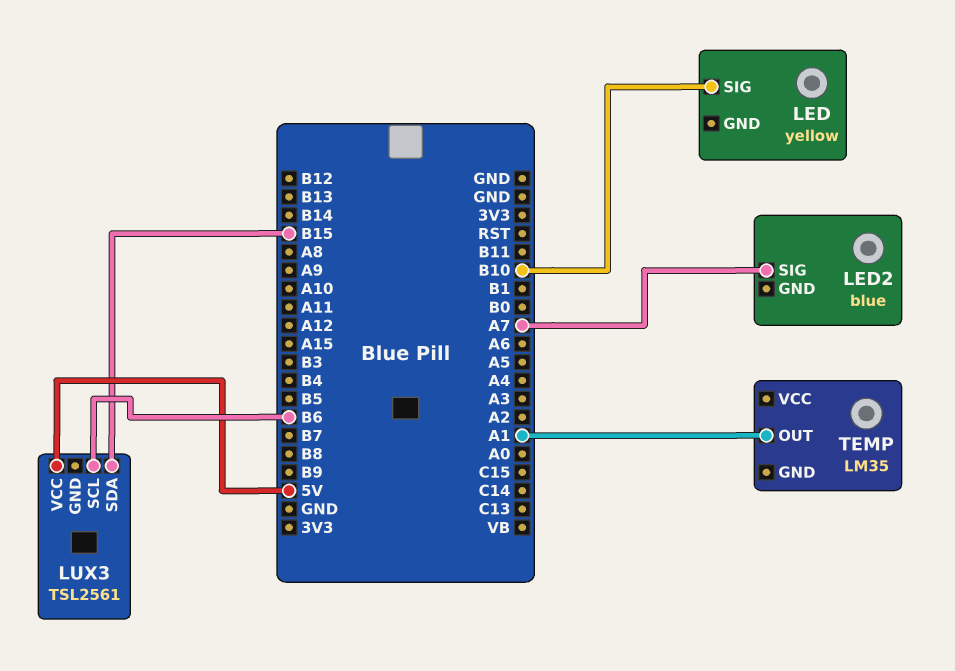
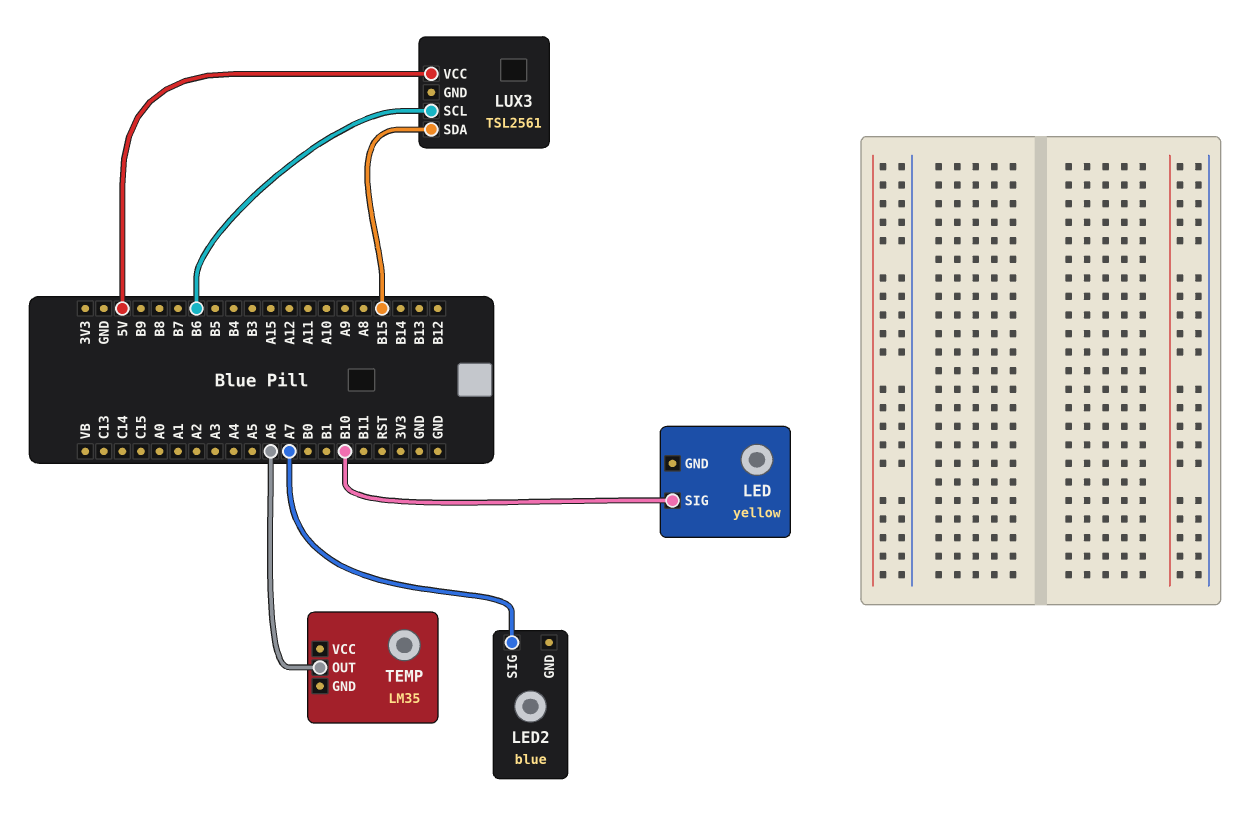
TEMP pin OUT: A1 -> A6

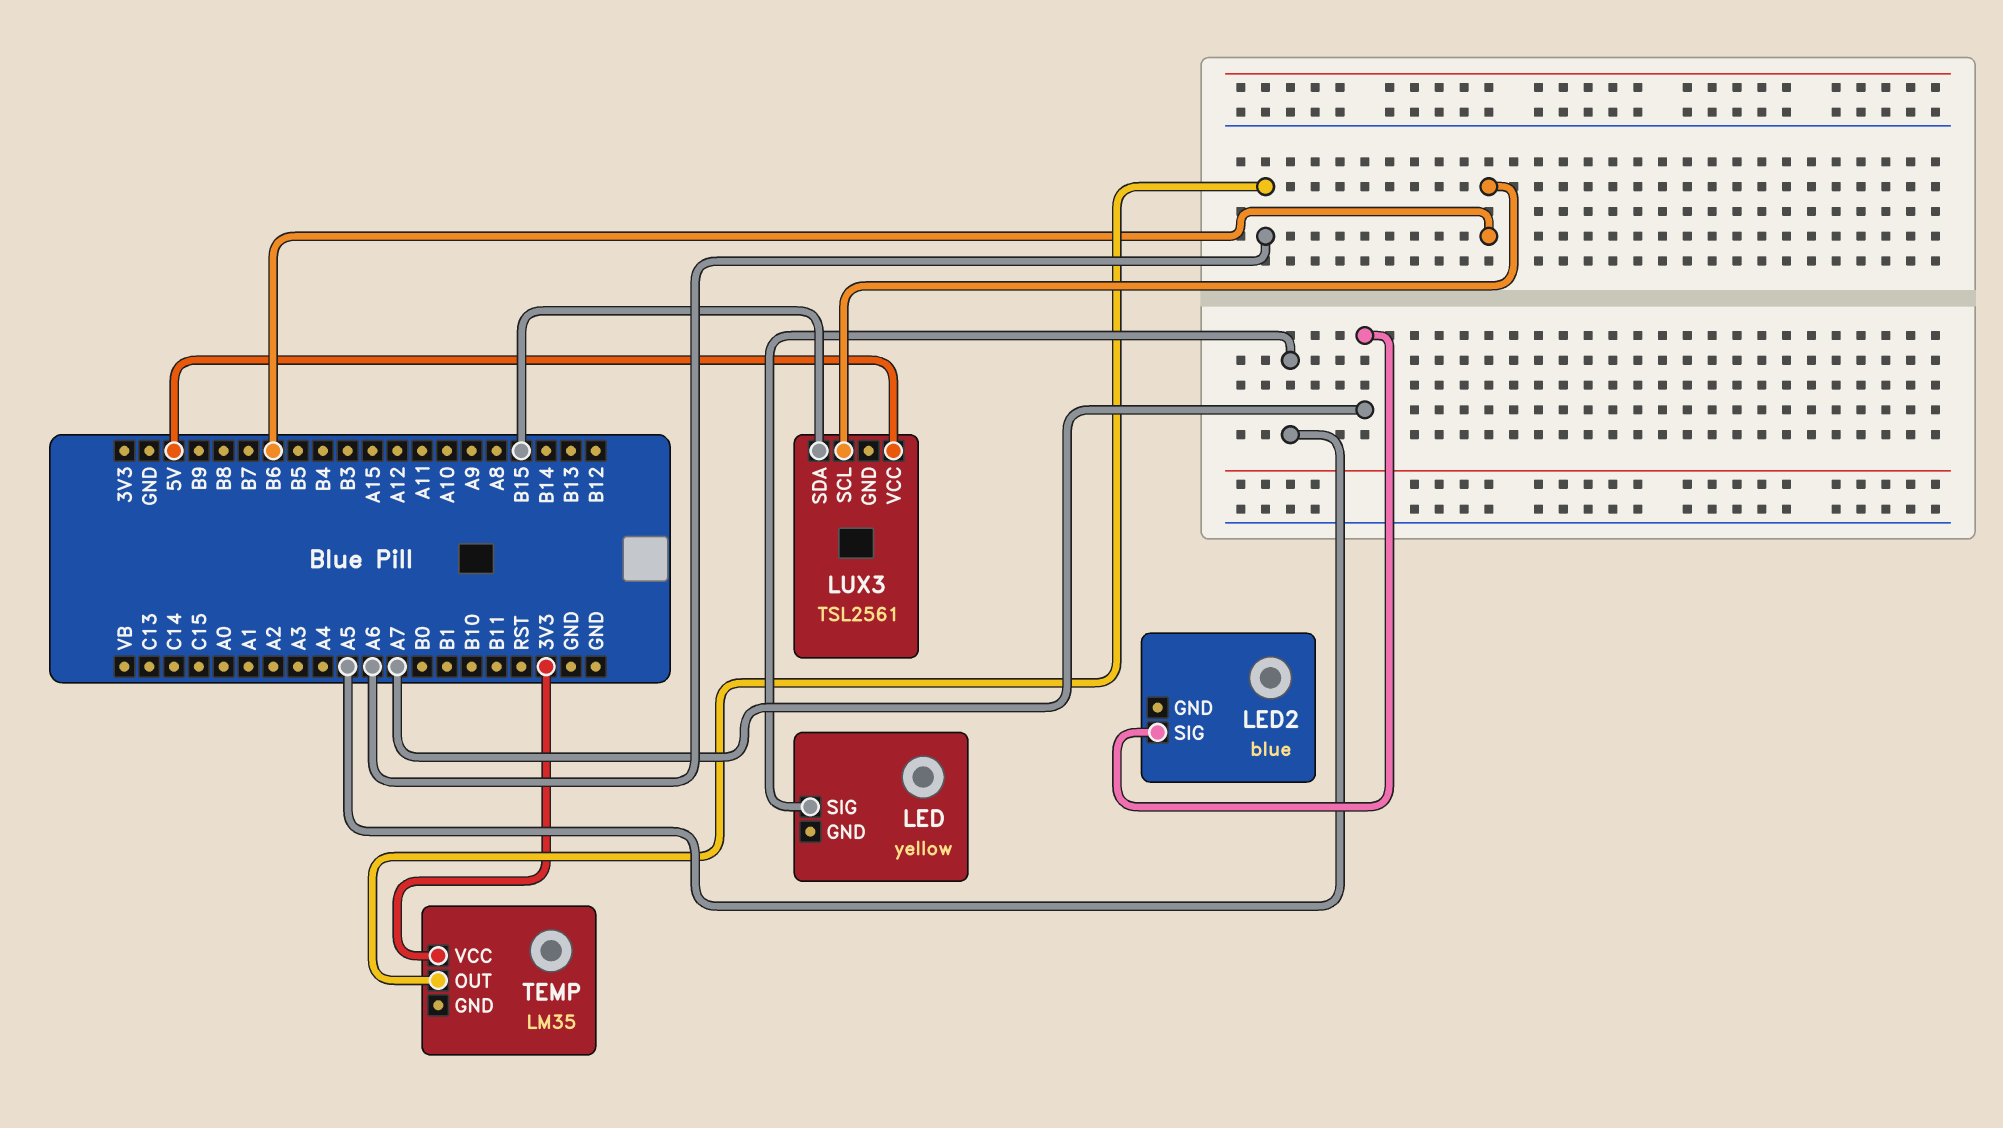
LED pin SIG: B10 -> A5
TEMP pin VCC: none -> 3V3

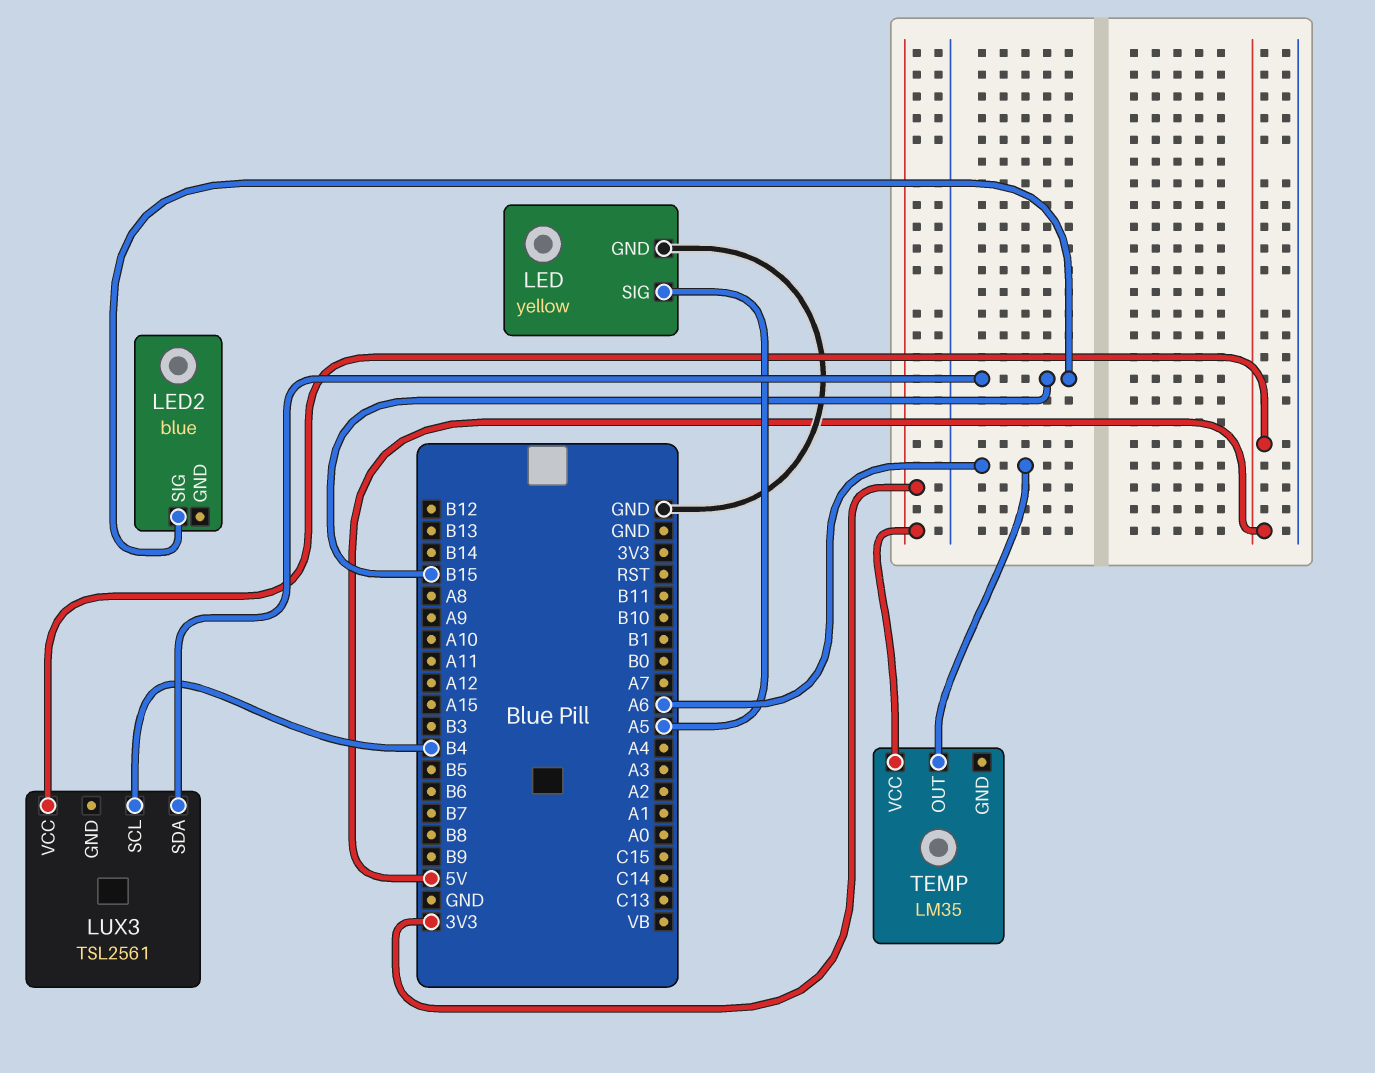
LED pin GND: none -> GND
LED2 pin SIG: A7 -> B15
LUX3 pin SCL: B6 -> B4

